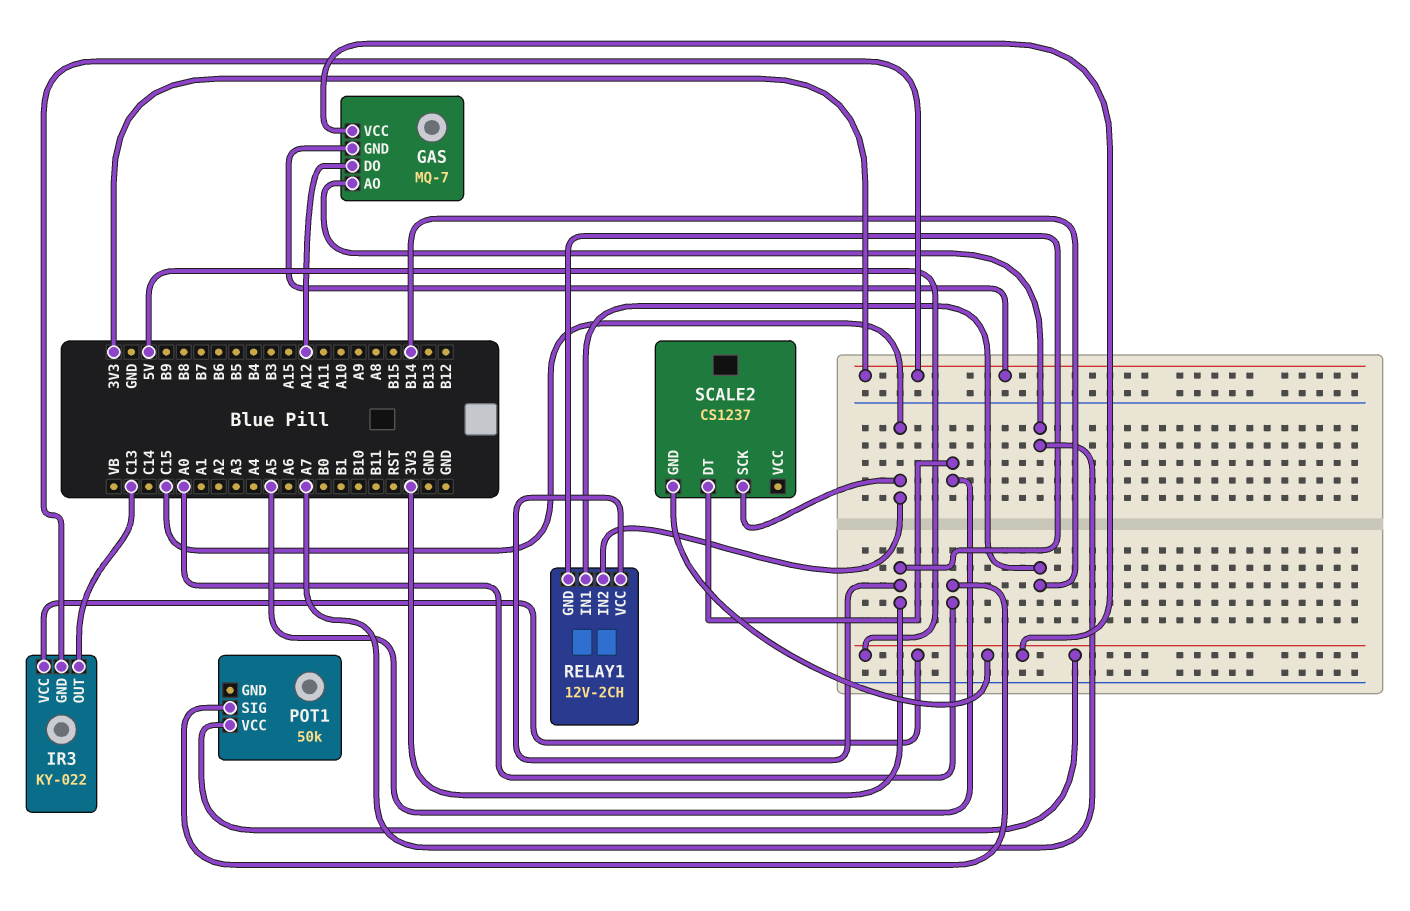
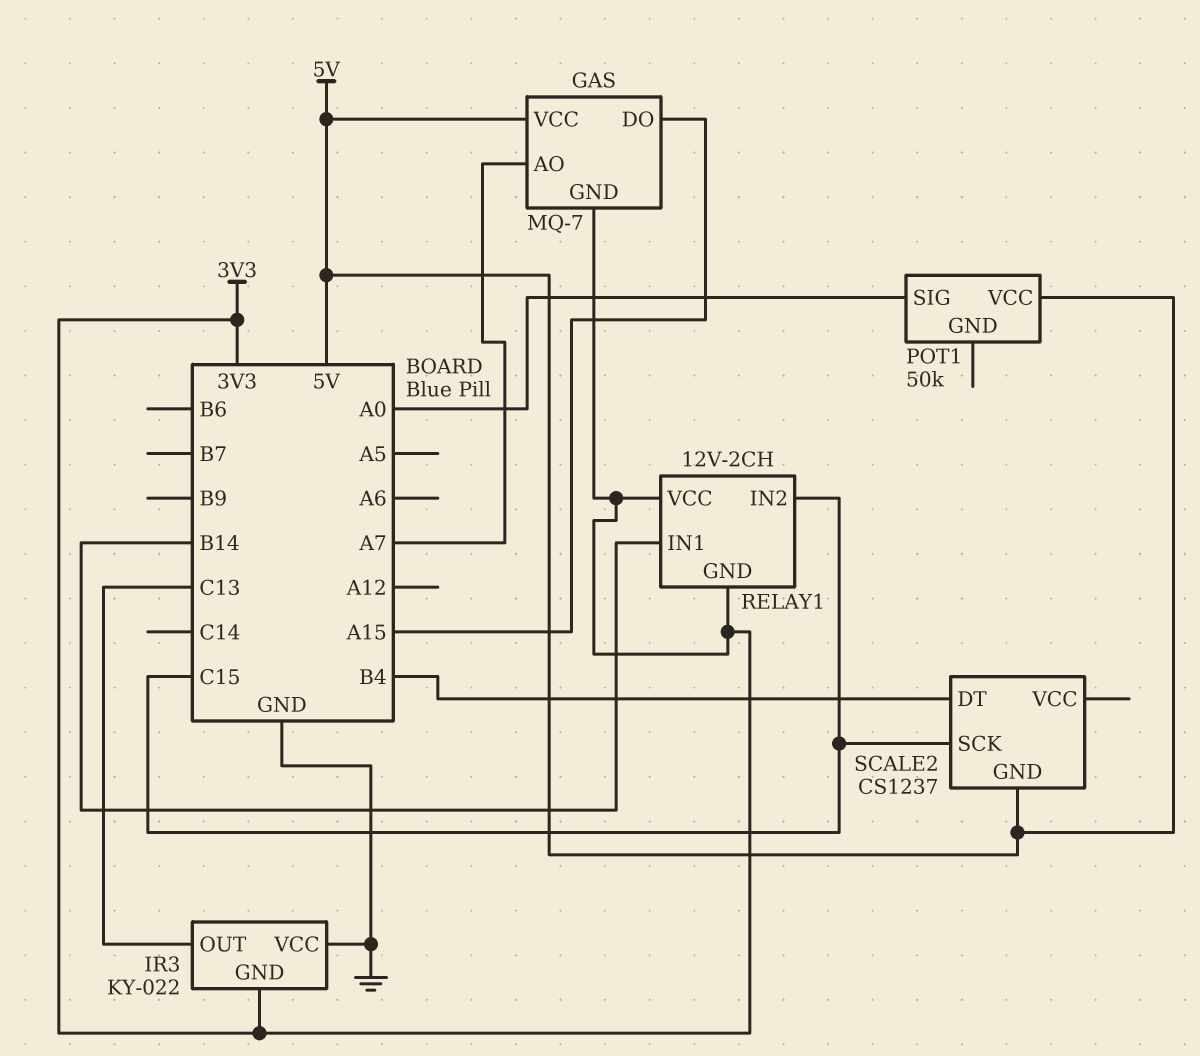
GAS pin DO: A12 -> A15
IR3 pin VCC: 5V -> GND
SCALE2 pin DT: A5 -> B4

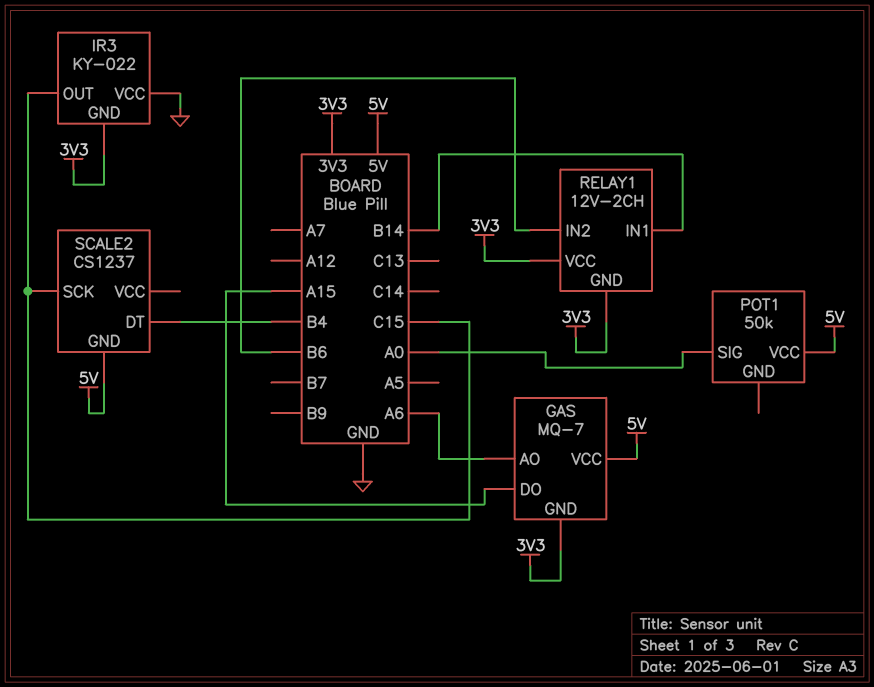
GAS pin AO: A7 -> A6
IR3 pin OUT: C13 -> C15
RELAY1 pin IN2: C15 -> B6

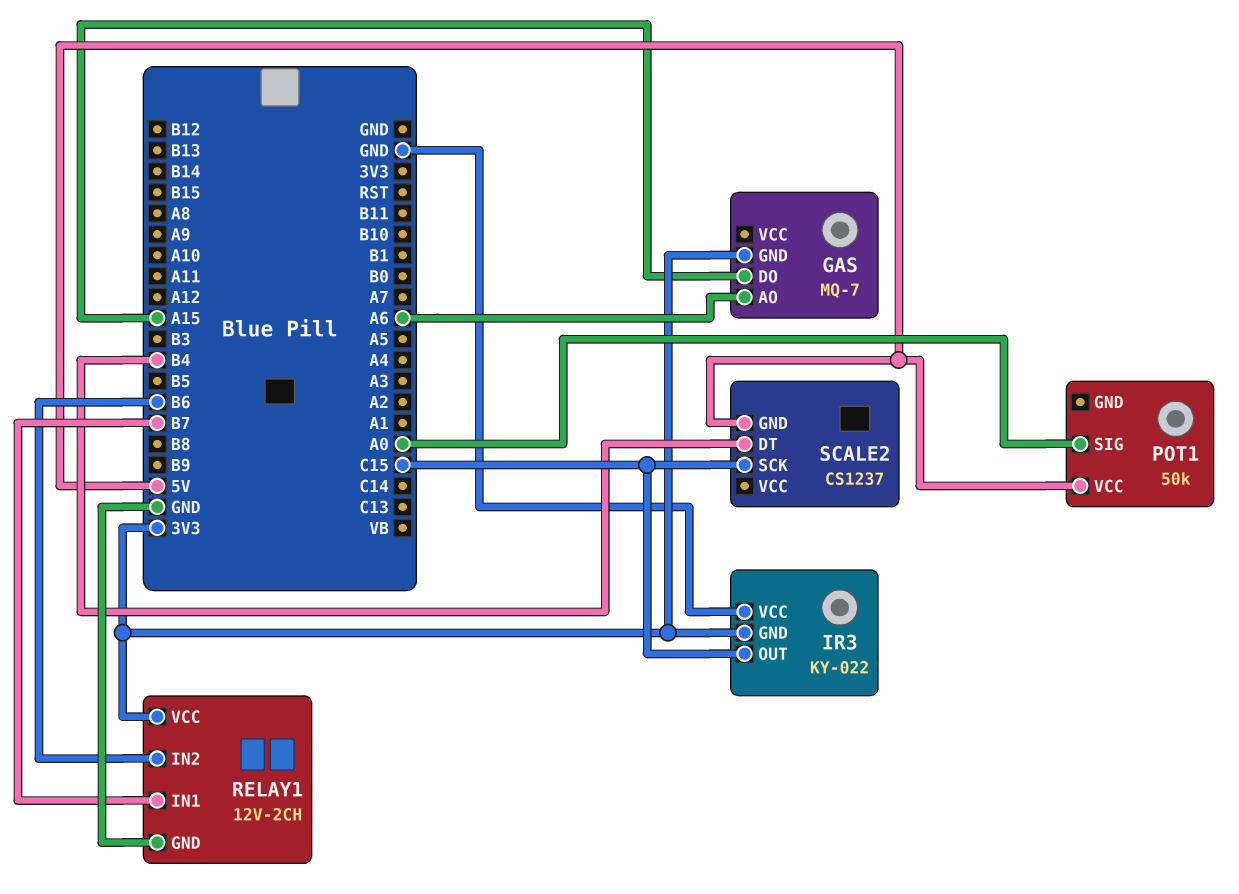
GAS pin VCC: 5V -> none
RELAY1 pin GND: 3V3 -> GND
RELAY1 pin IN1: B14 -> B7

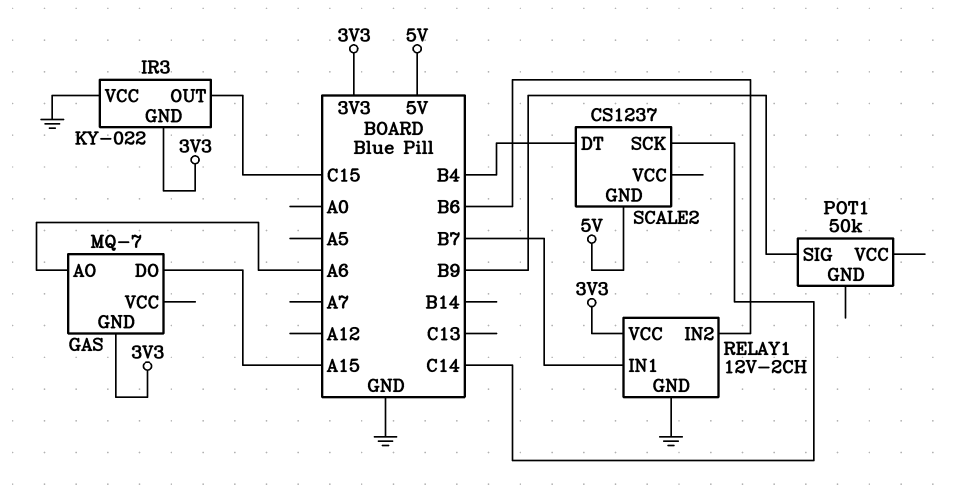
POT1 pin SIG: A0 -> B9
POT1 pin VCC: 5V -> none
SCALE2 pin SCK: C15 -> C14

